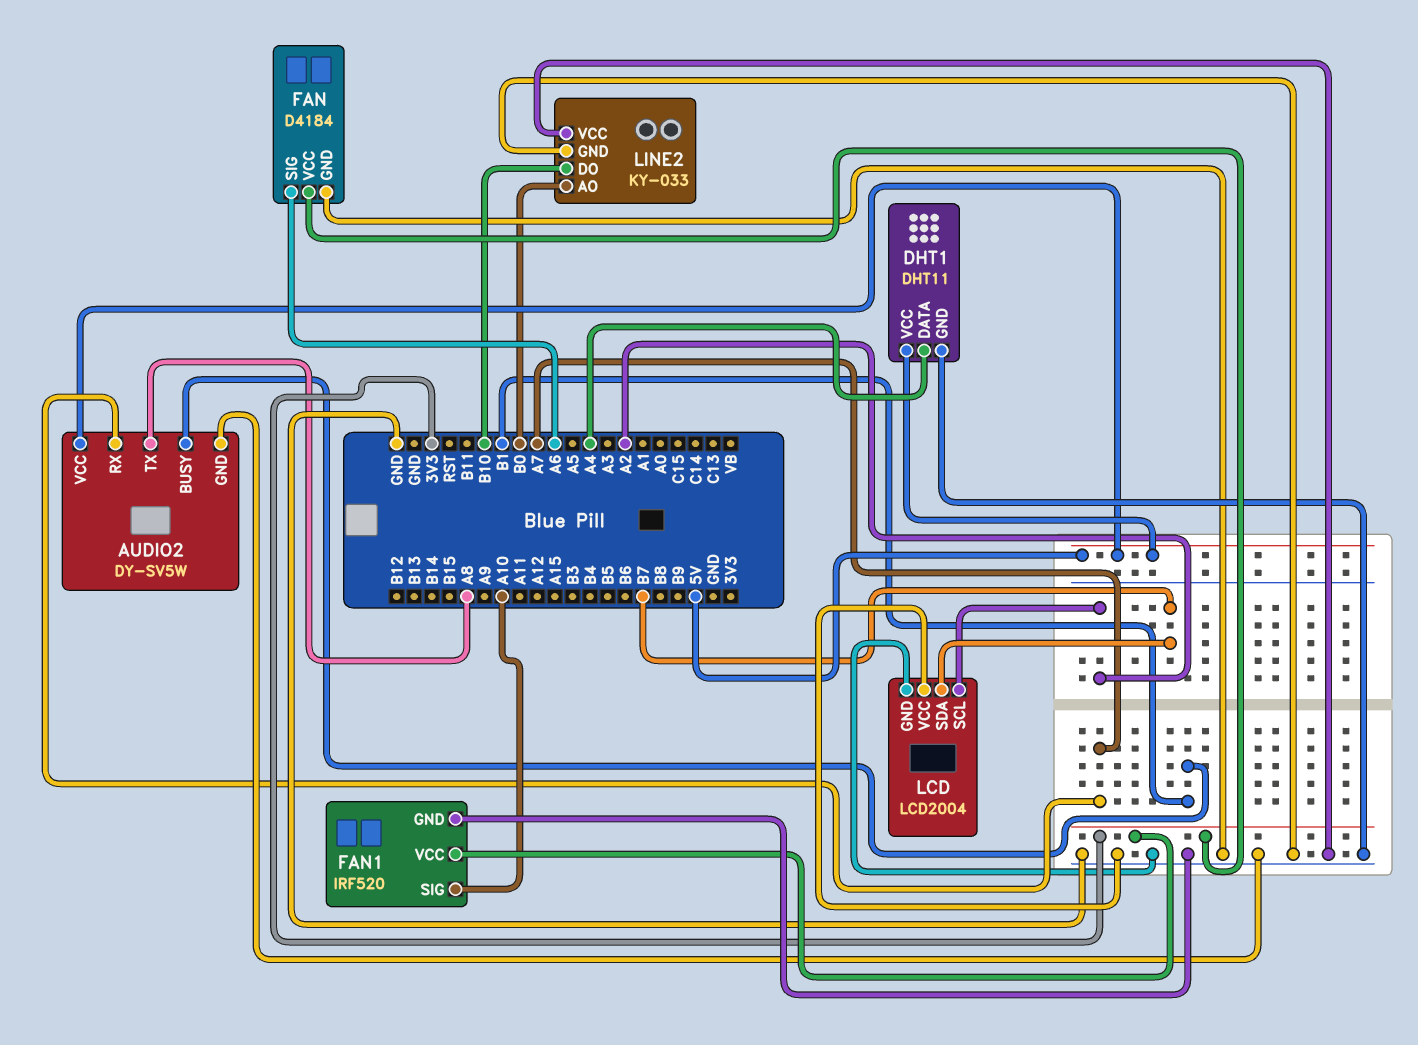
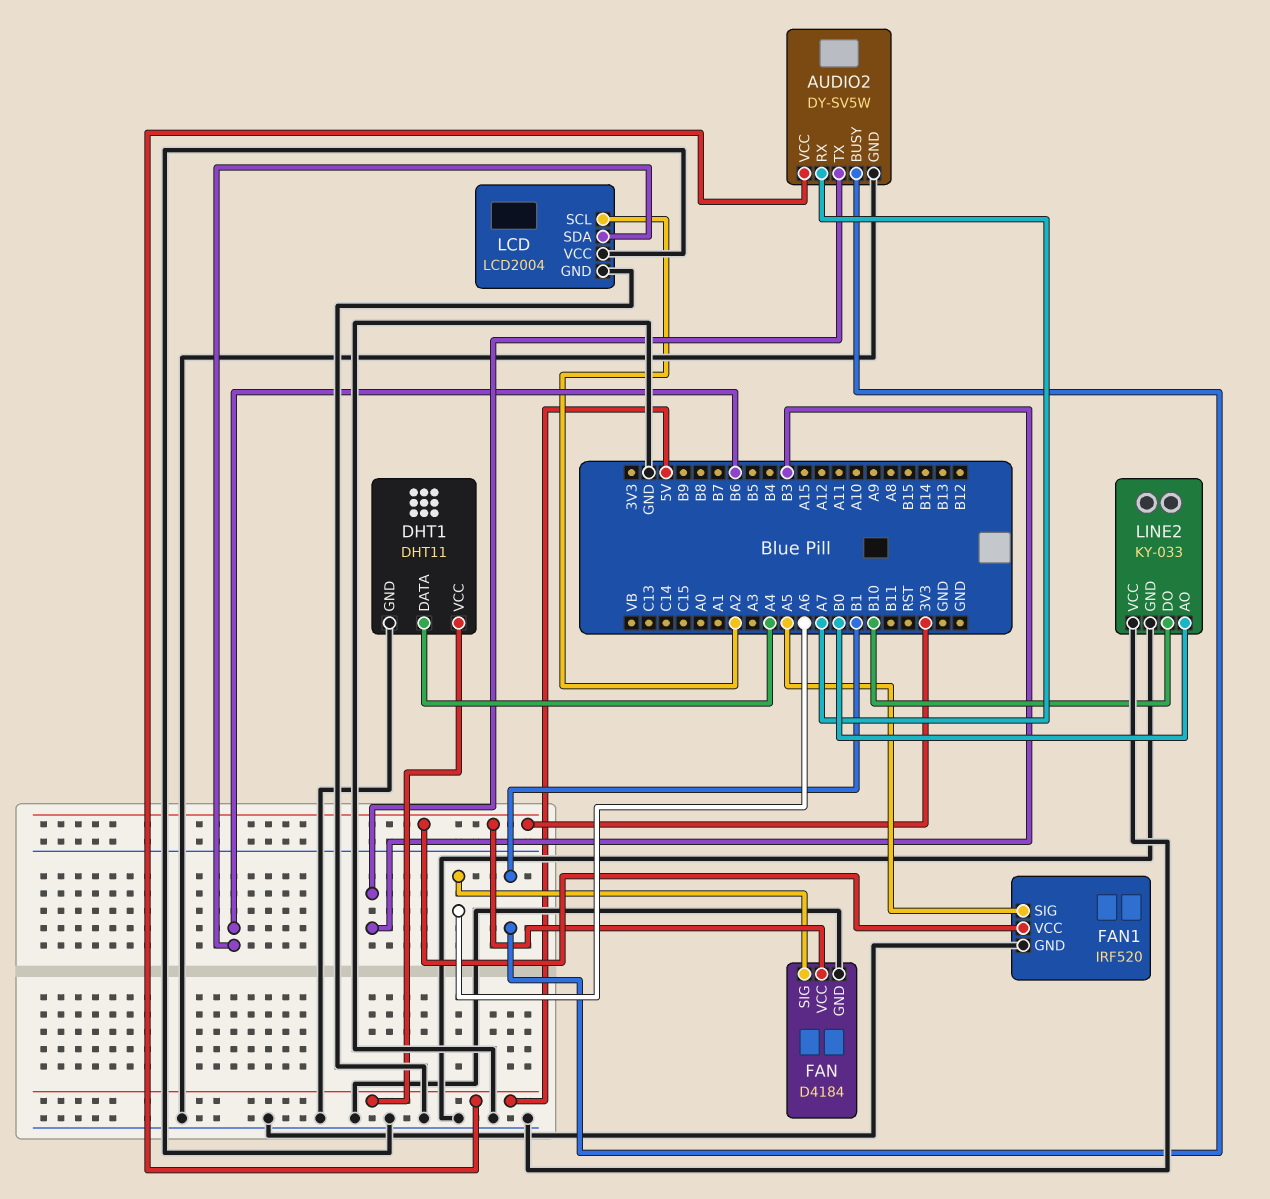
AUDIO2 pin TX: A8 -> B3
FAN1 pin SIG: A10 -> A5
LCD pin SDA: B7 -> B6

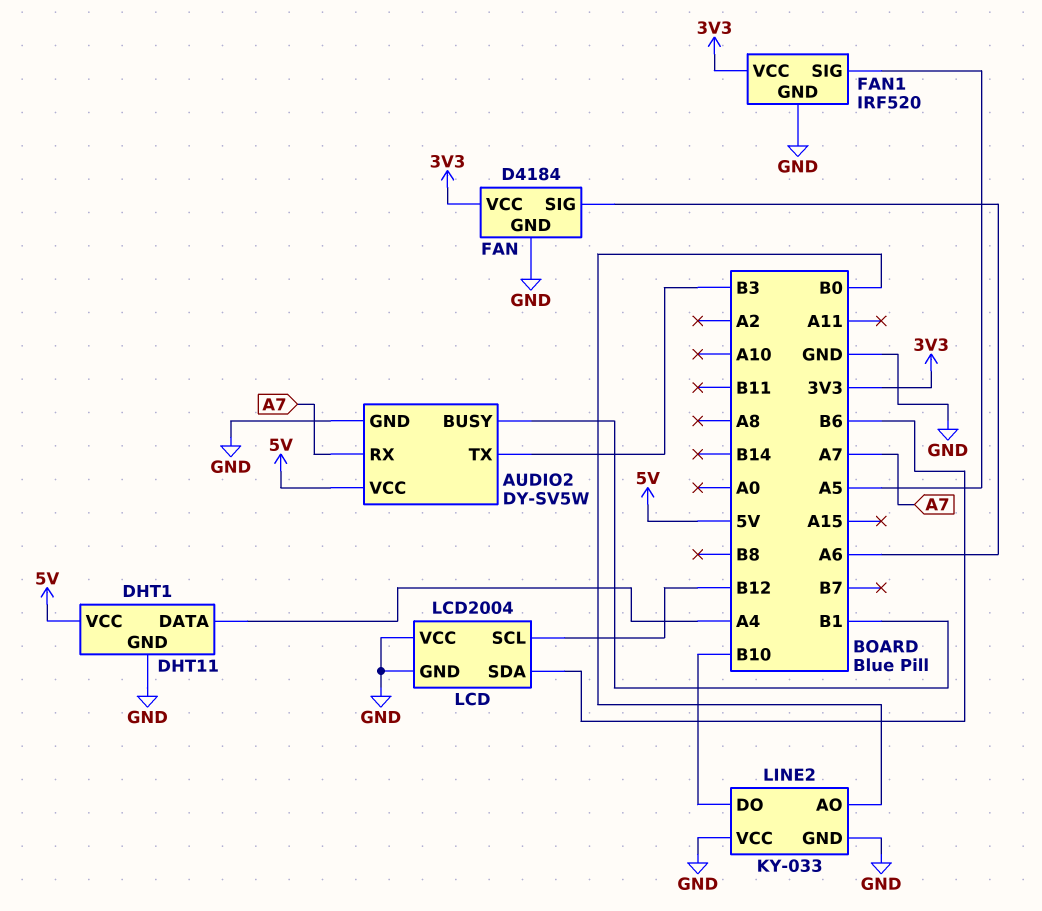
LCD pin SCL: A2 -> B12

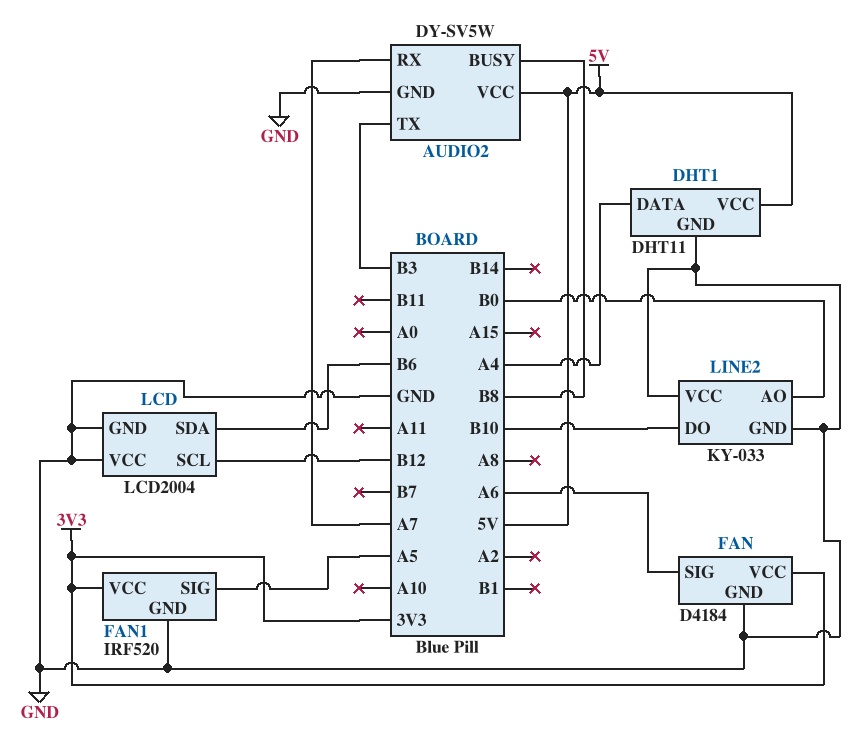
AUDIO2 pin BUSY: B1 -> B8

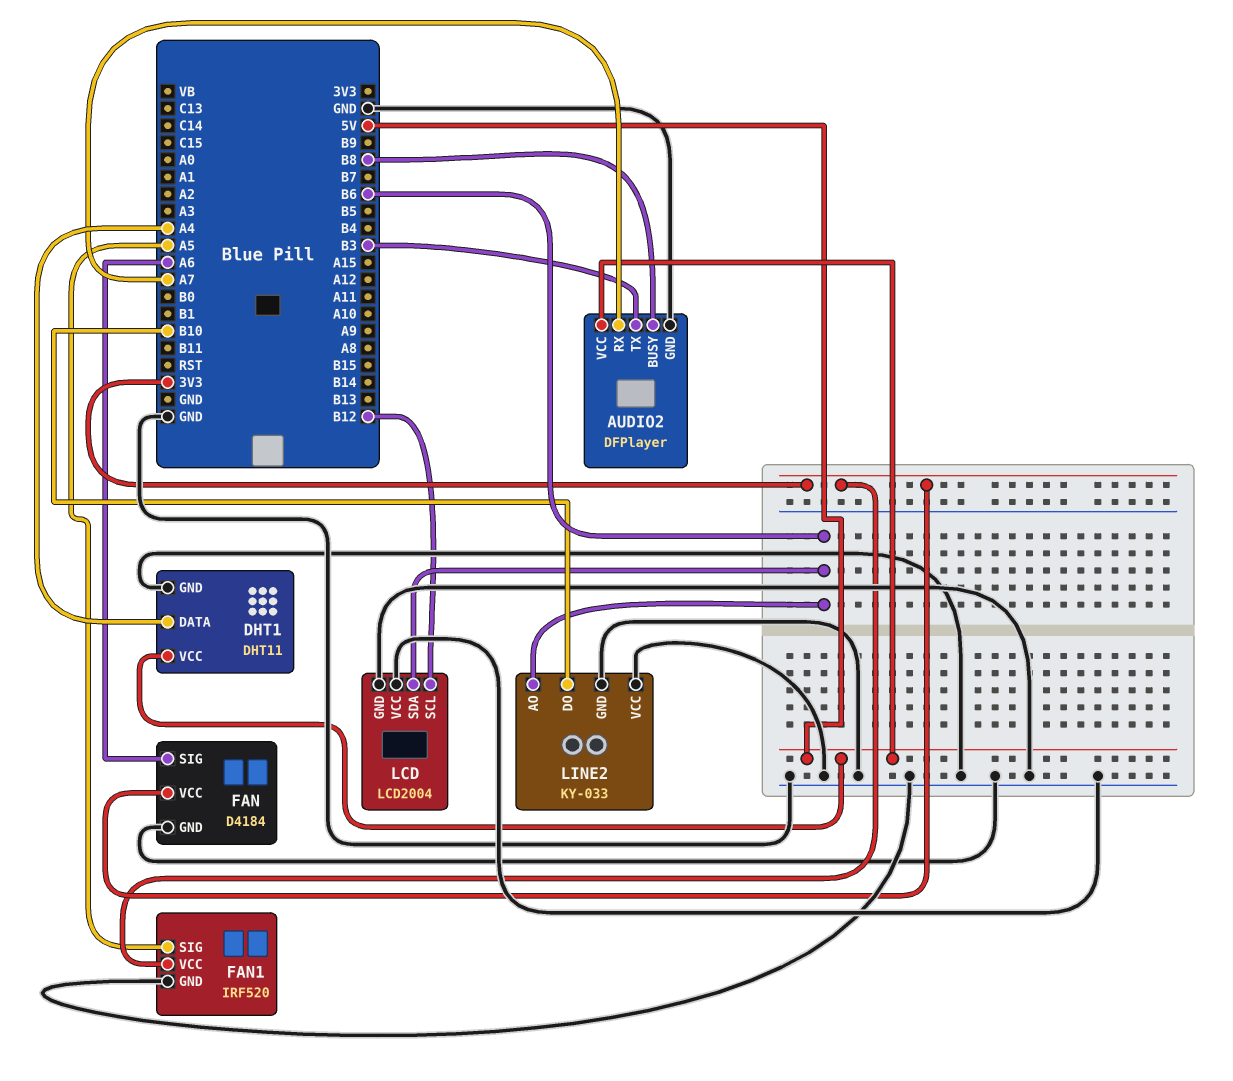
AUDIO2: DY-SV5W -> DFPlayer
LINE2 pin AO: B0 -> B6

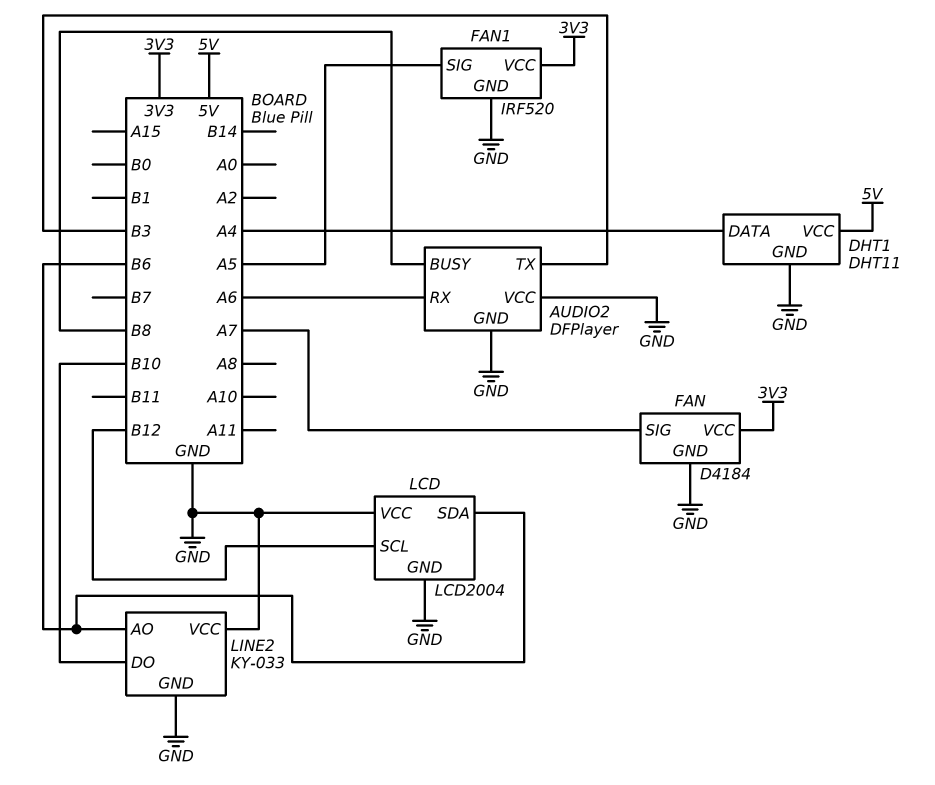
AUDIO2 pin RX: A7 -> A6
AUDIO2 pin VCC: 5V -> GND
FAN pin SIG: A6 -> A7

